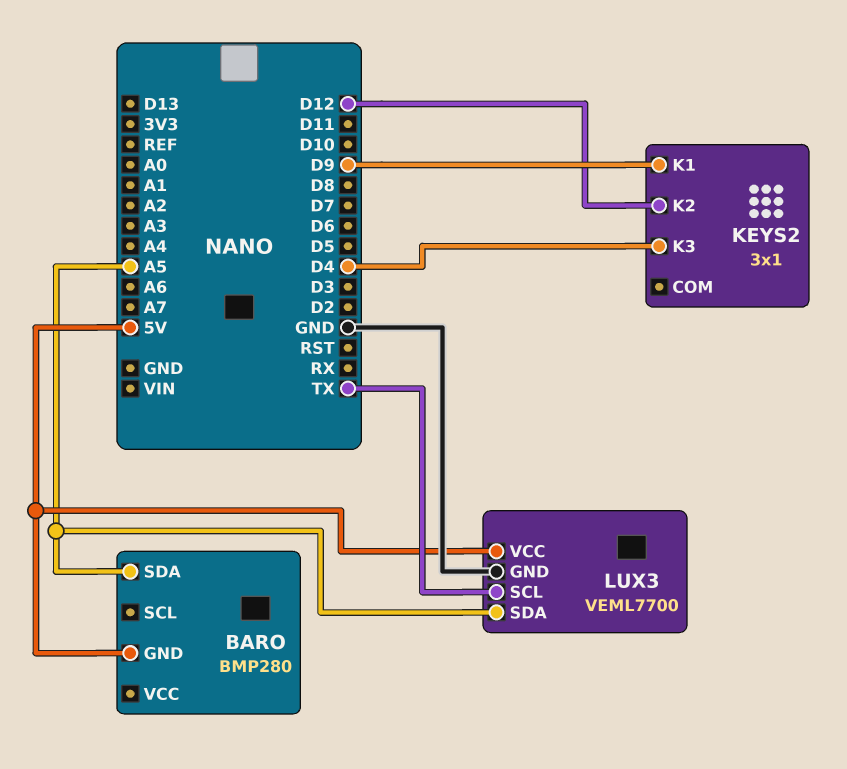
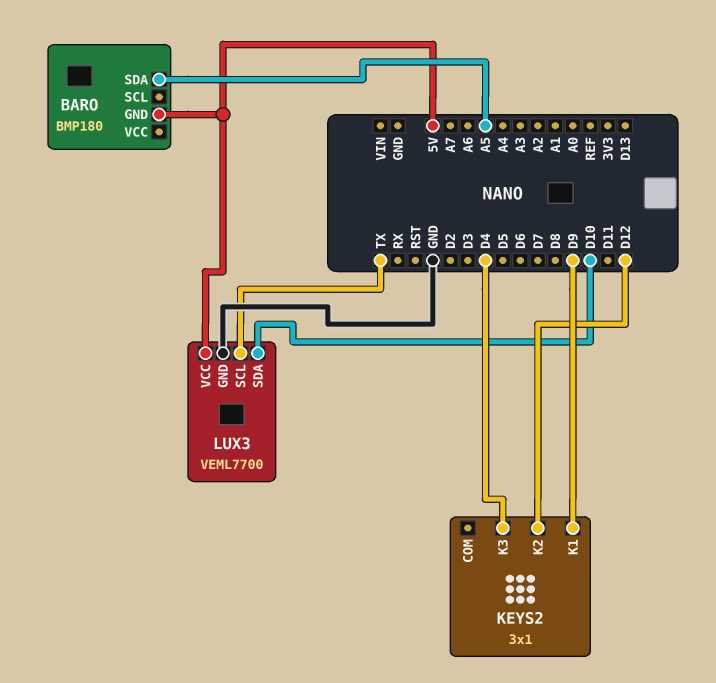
BARO: BMP280 -> BMP180
LUX3 pin SDA: A5 -> D10

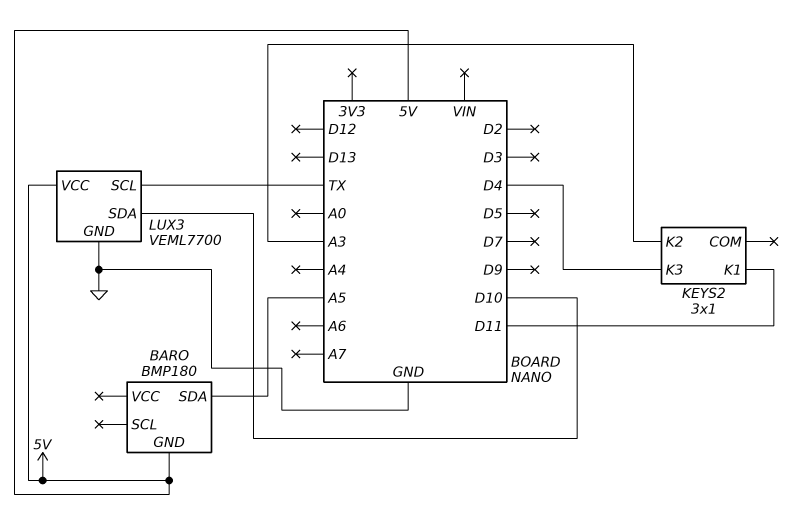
KEYS2 pin K1: D9 -> D11
KEYS2 pin K2: D12 -> A3

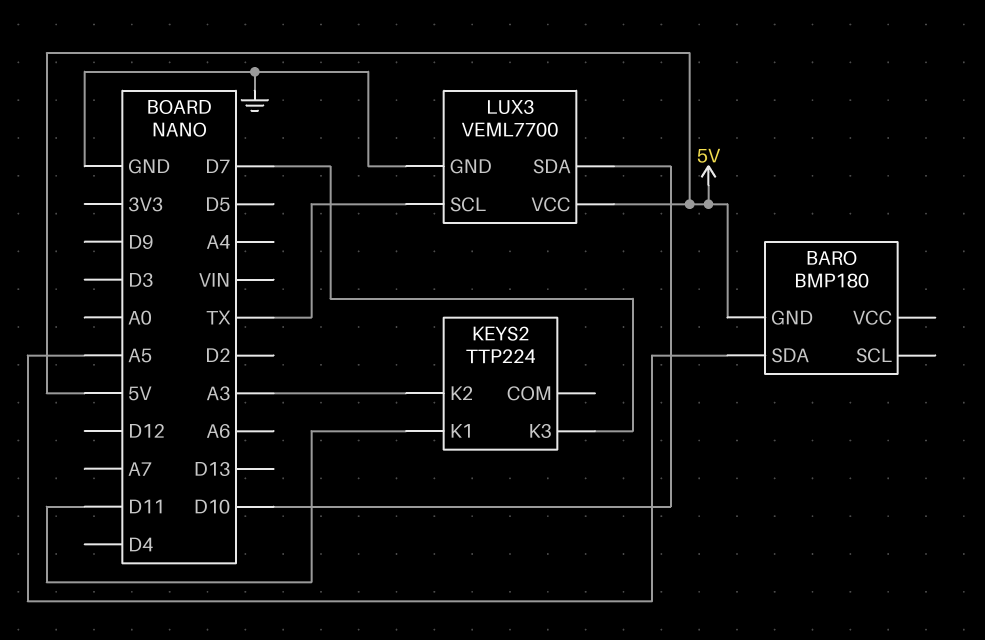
KEYS2: 3x1 -> TTP224
KEYS2 pin K3: D4 -> D7

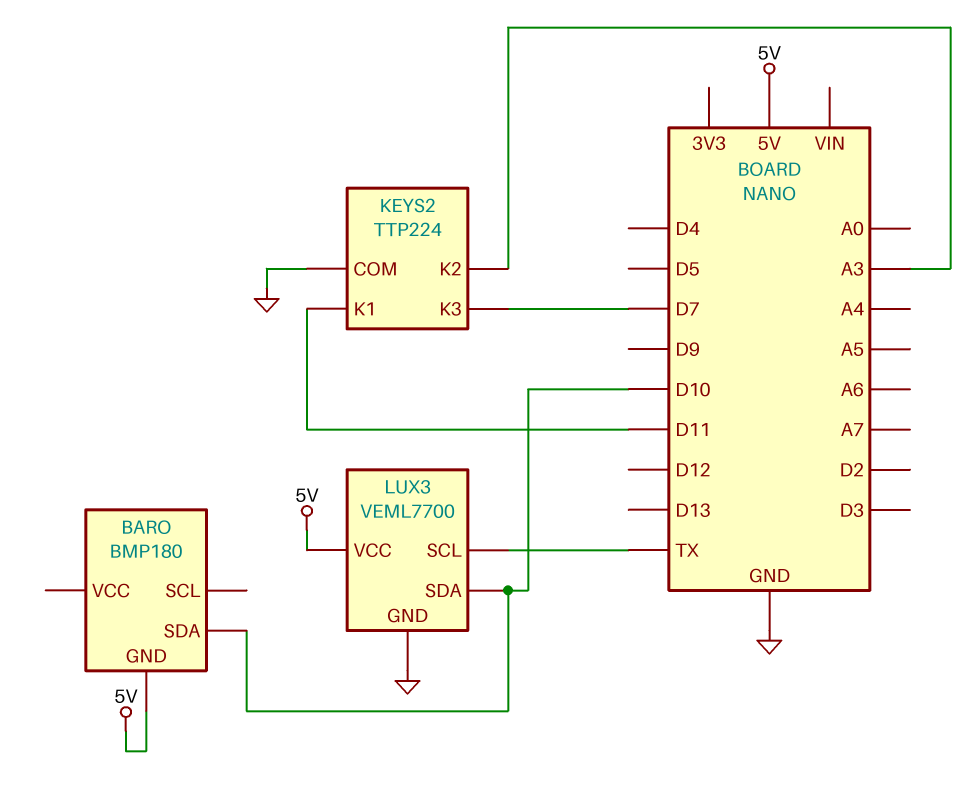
BARO pin SDA: A5 -> D10
KEYS2 pin COM: none -> GND

